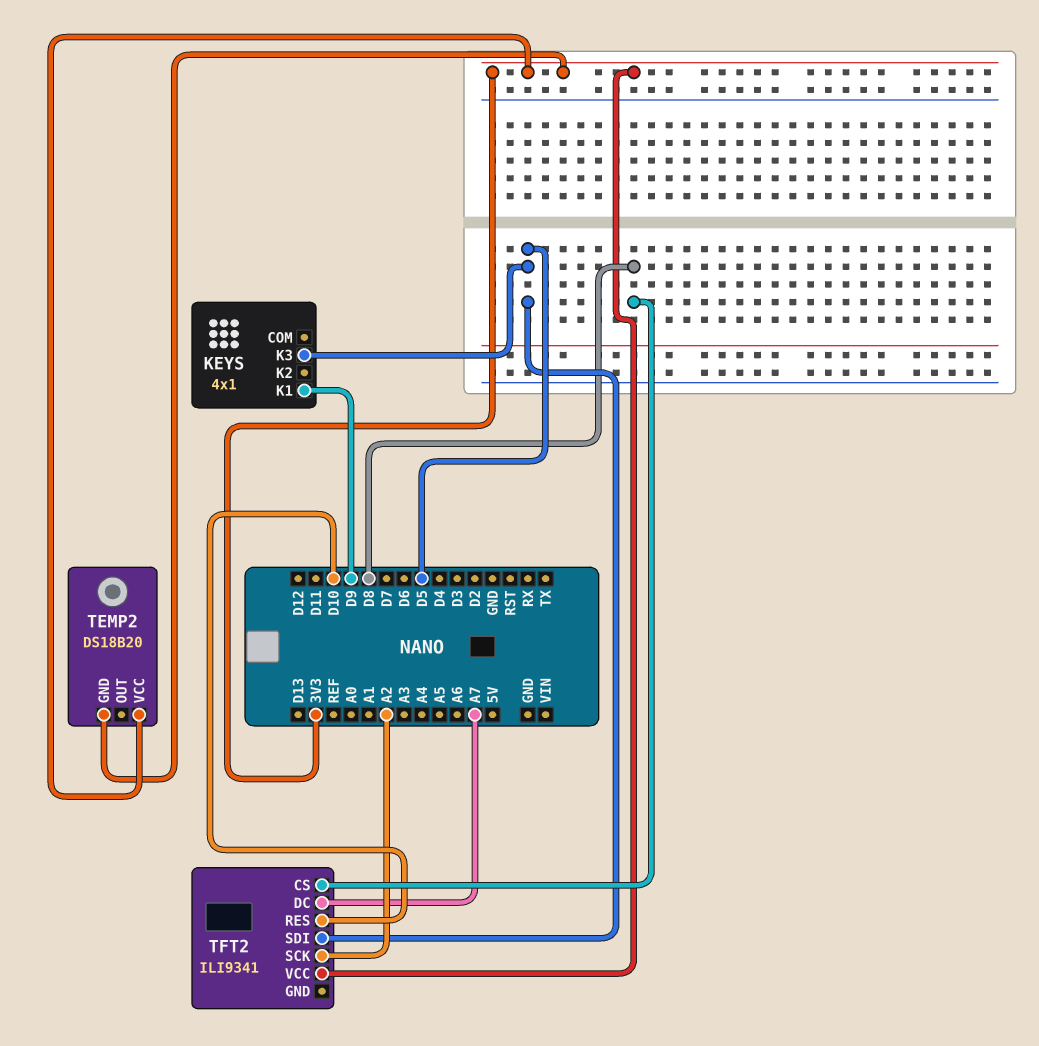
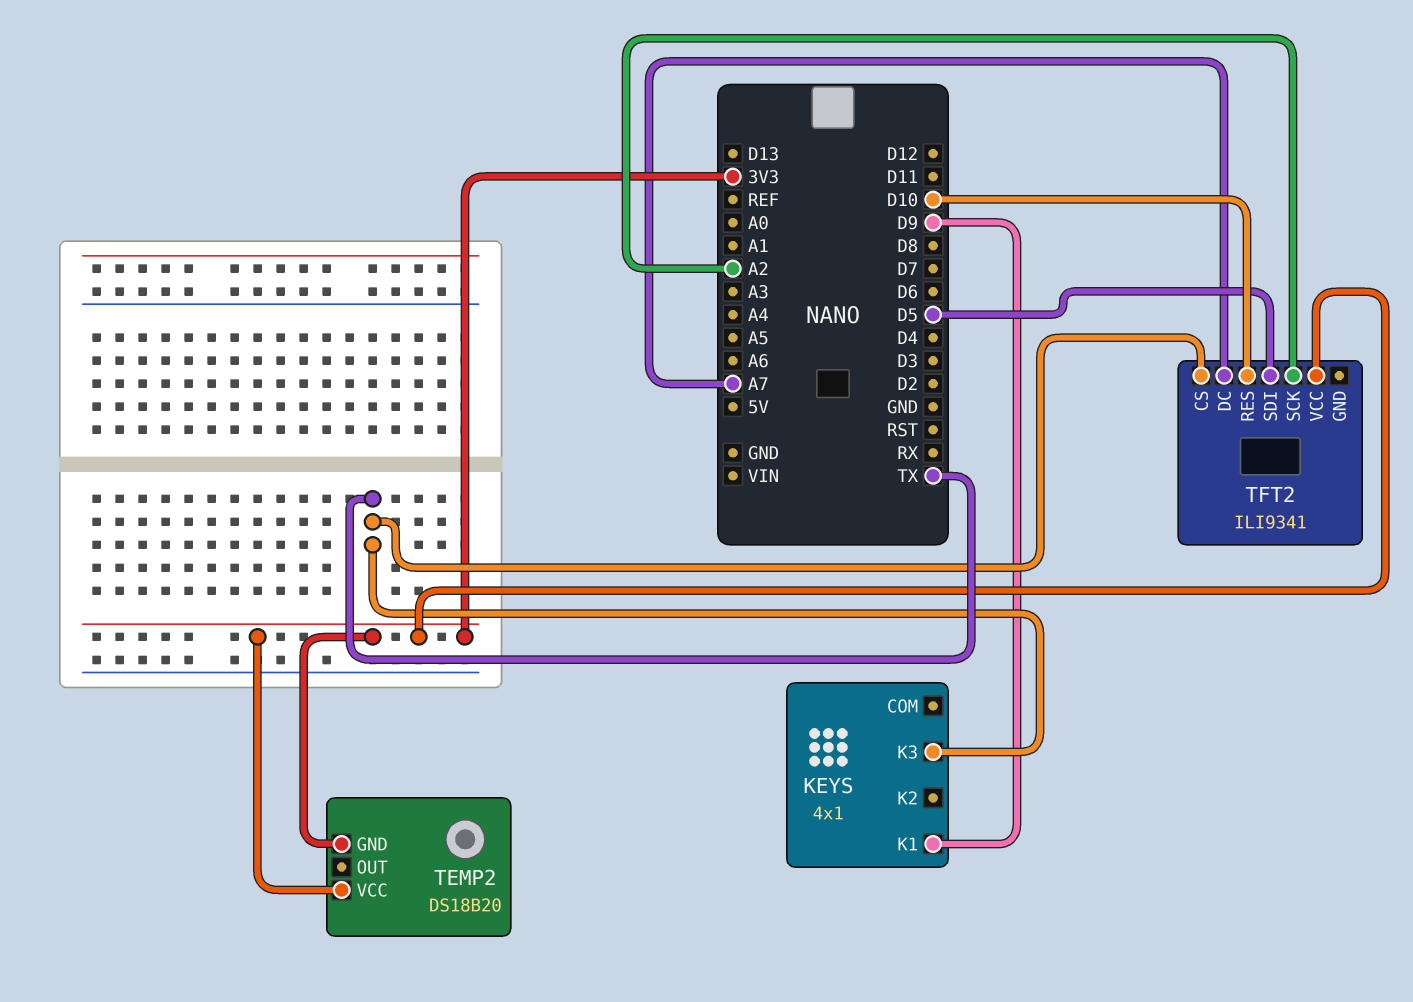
KEYS pin K3: D5 -> TX
TFT2 pin CS: D8 -> TX

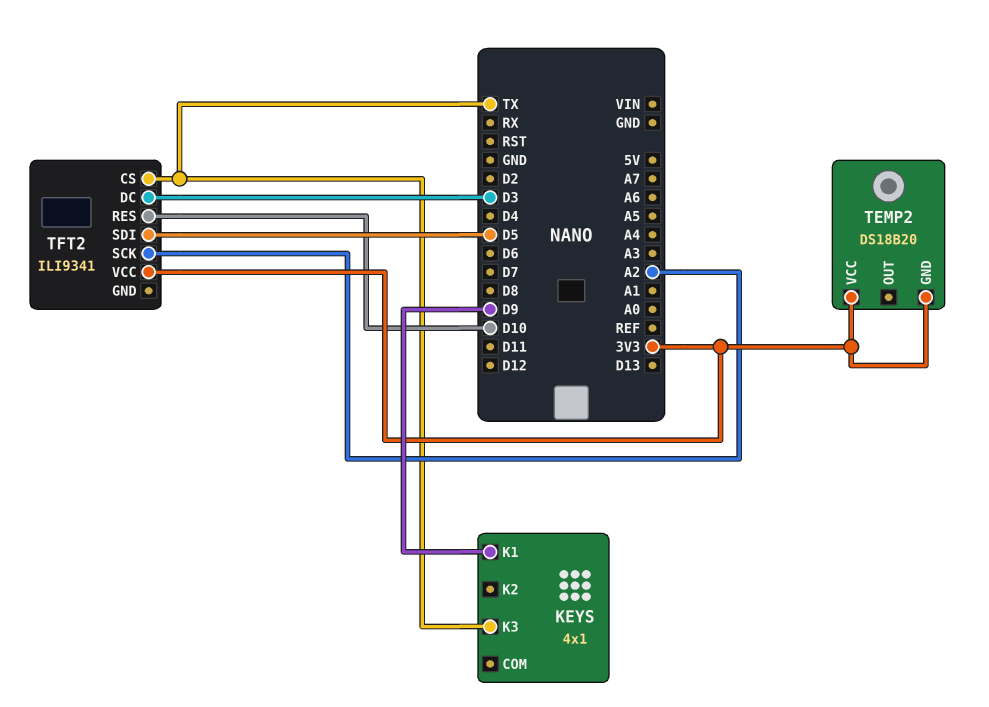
TFT2 pin DC: A7 -> D3

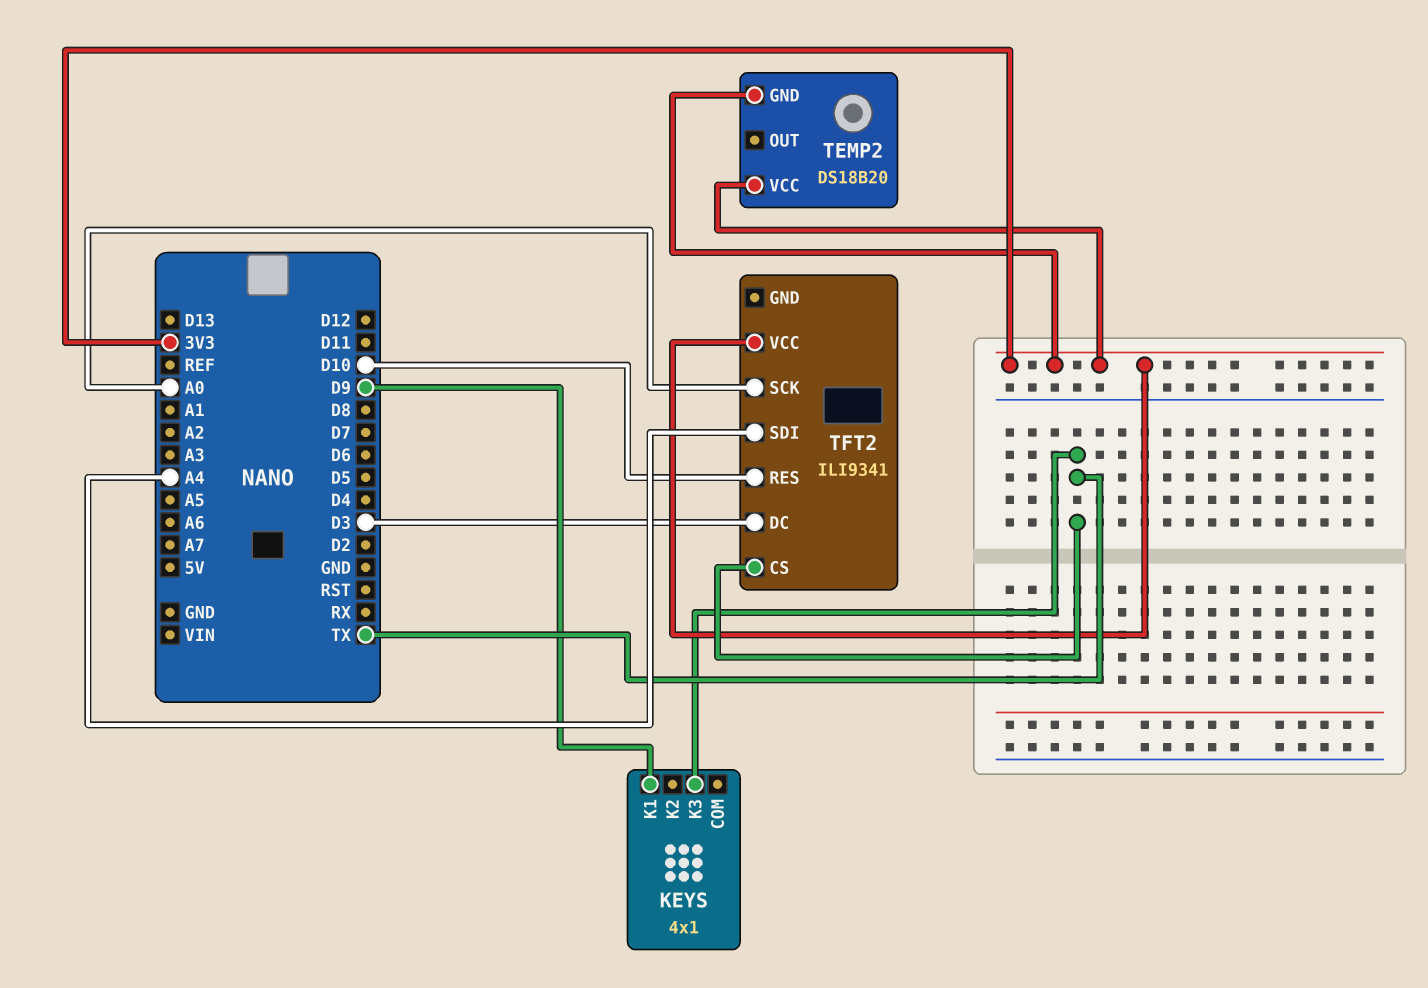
TFT2 pin SCK: A2 -> A0
TFT2 pin SDI: D5 -> A4

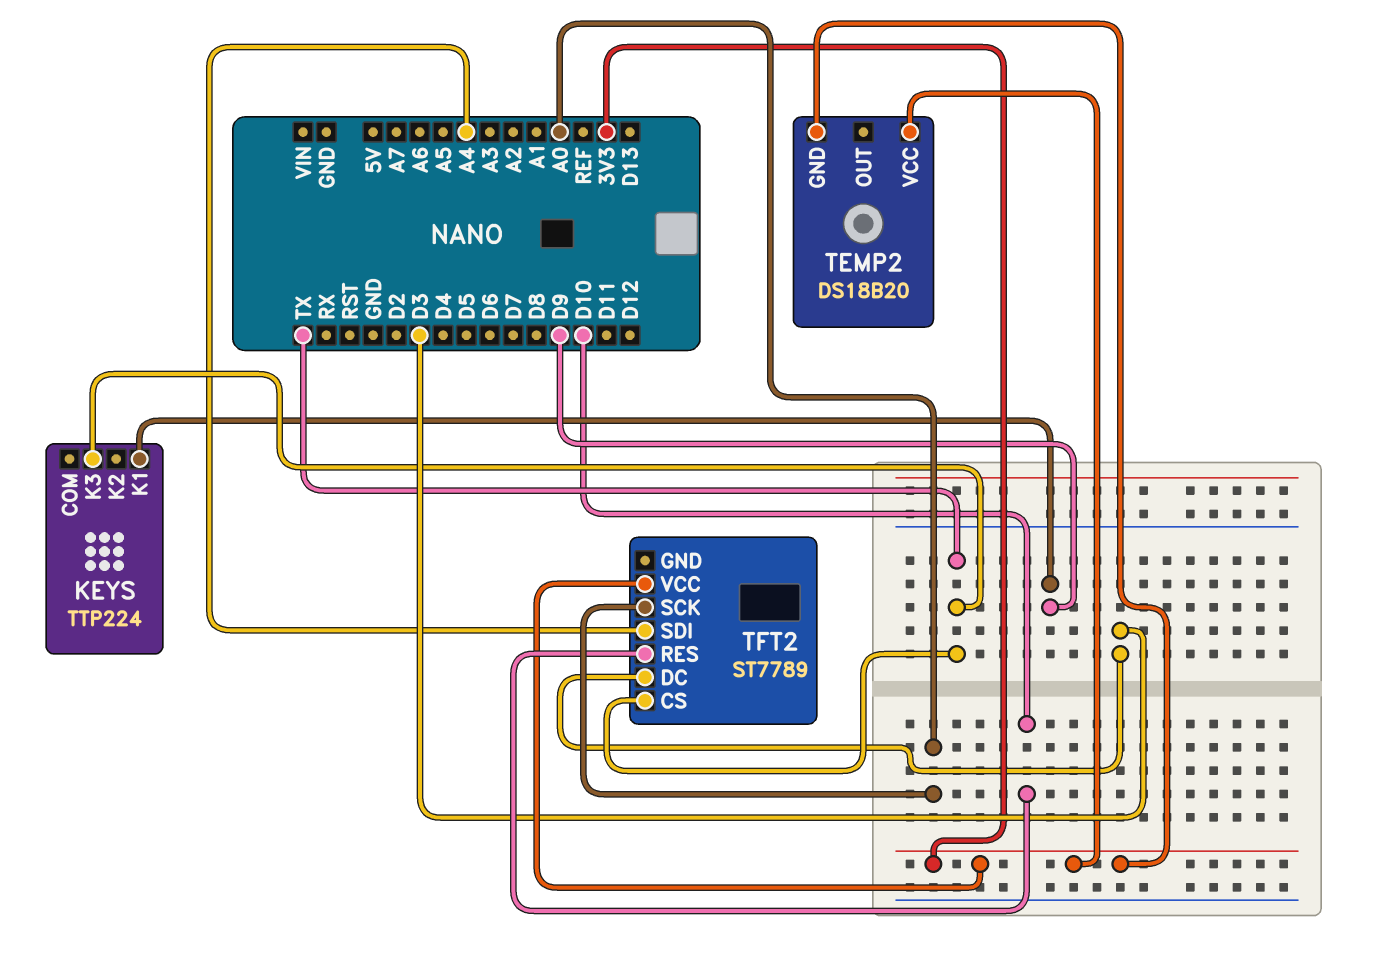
KEYS: 4x1 -> TTP224
TFT2: ILI9341 -> ST7789

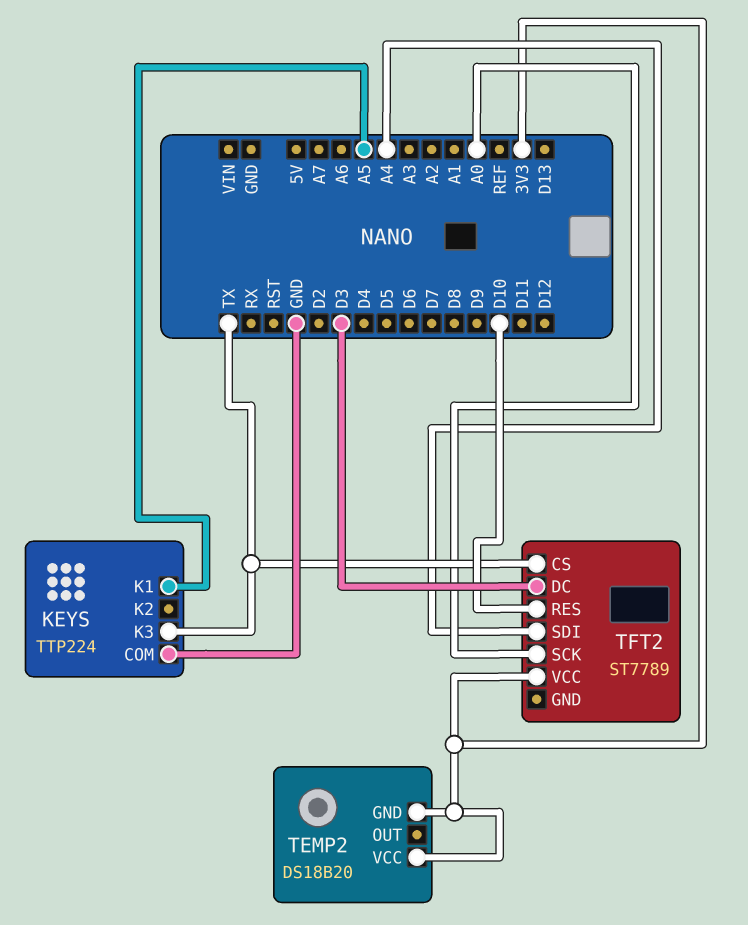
KEYS pin COM: none -> GND
KEYS pin K1: D9 -> A5

